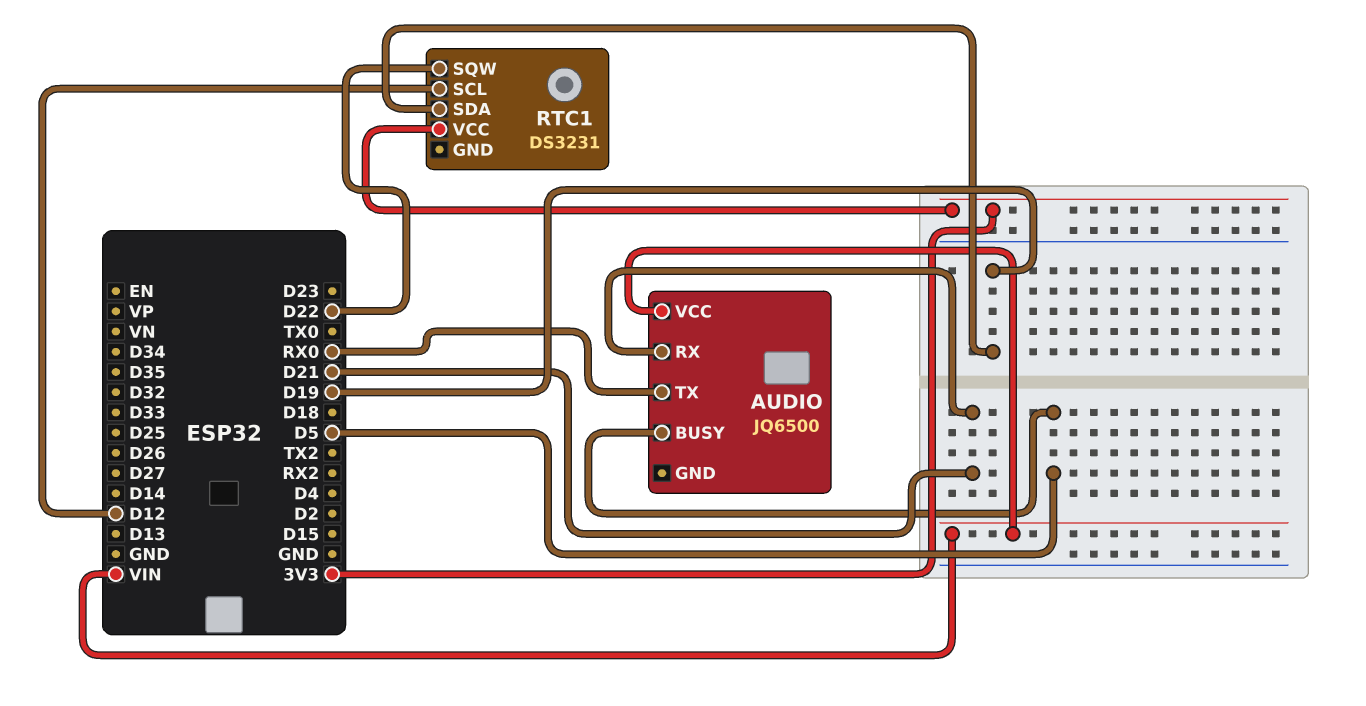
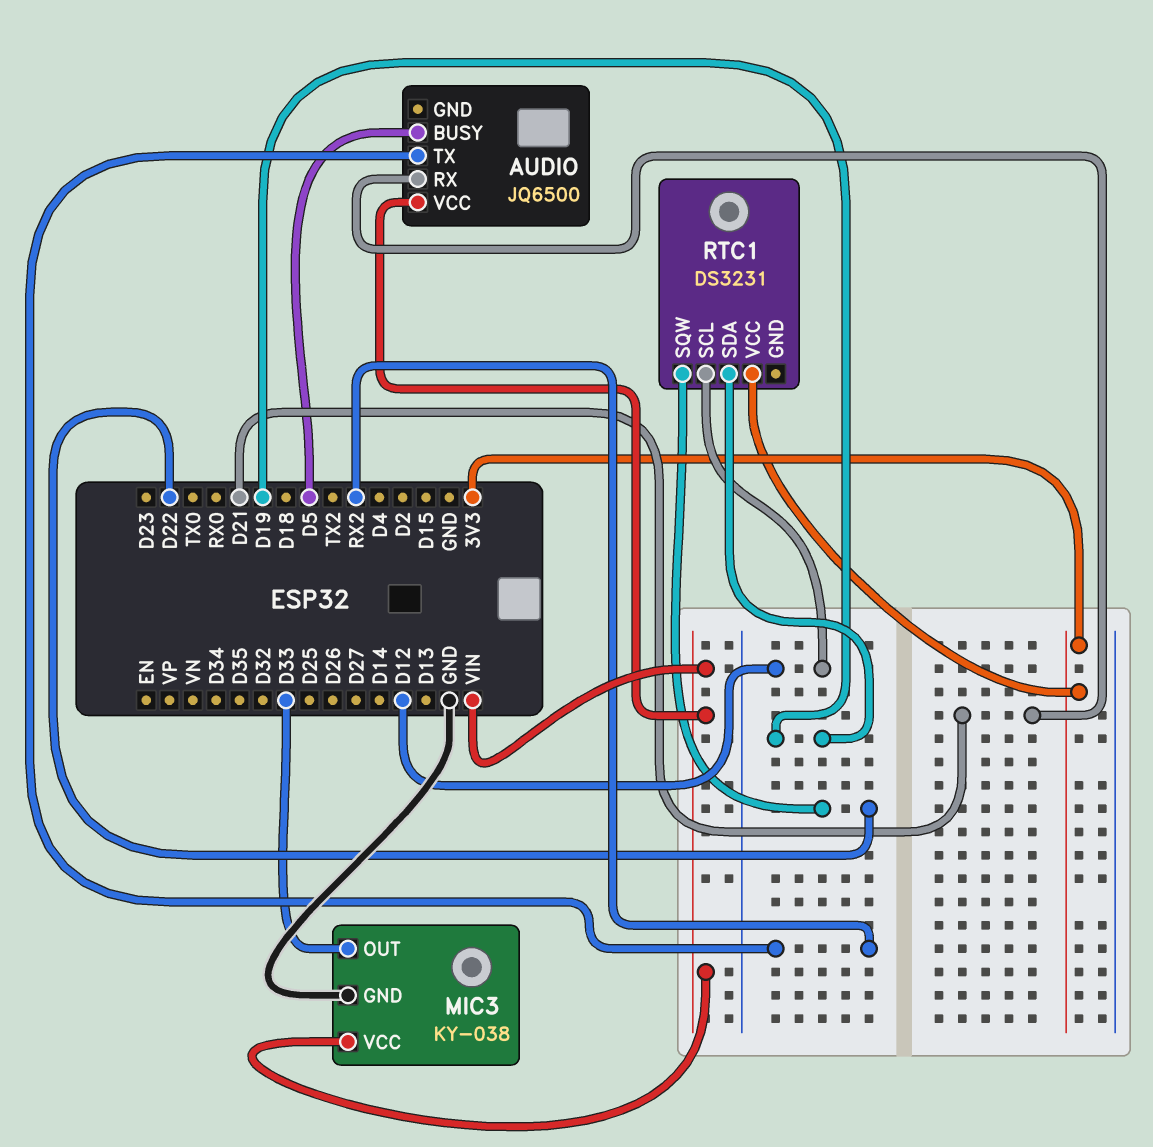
AUDIO pin TX: RX0 -> RX2
MIC3: none -> KY-038
MIC3 pin GND: none -> GND
MIC3 pin OUT: none -> D33
MIC3 pin VCC: none -> VIN

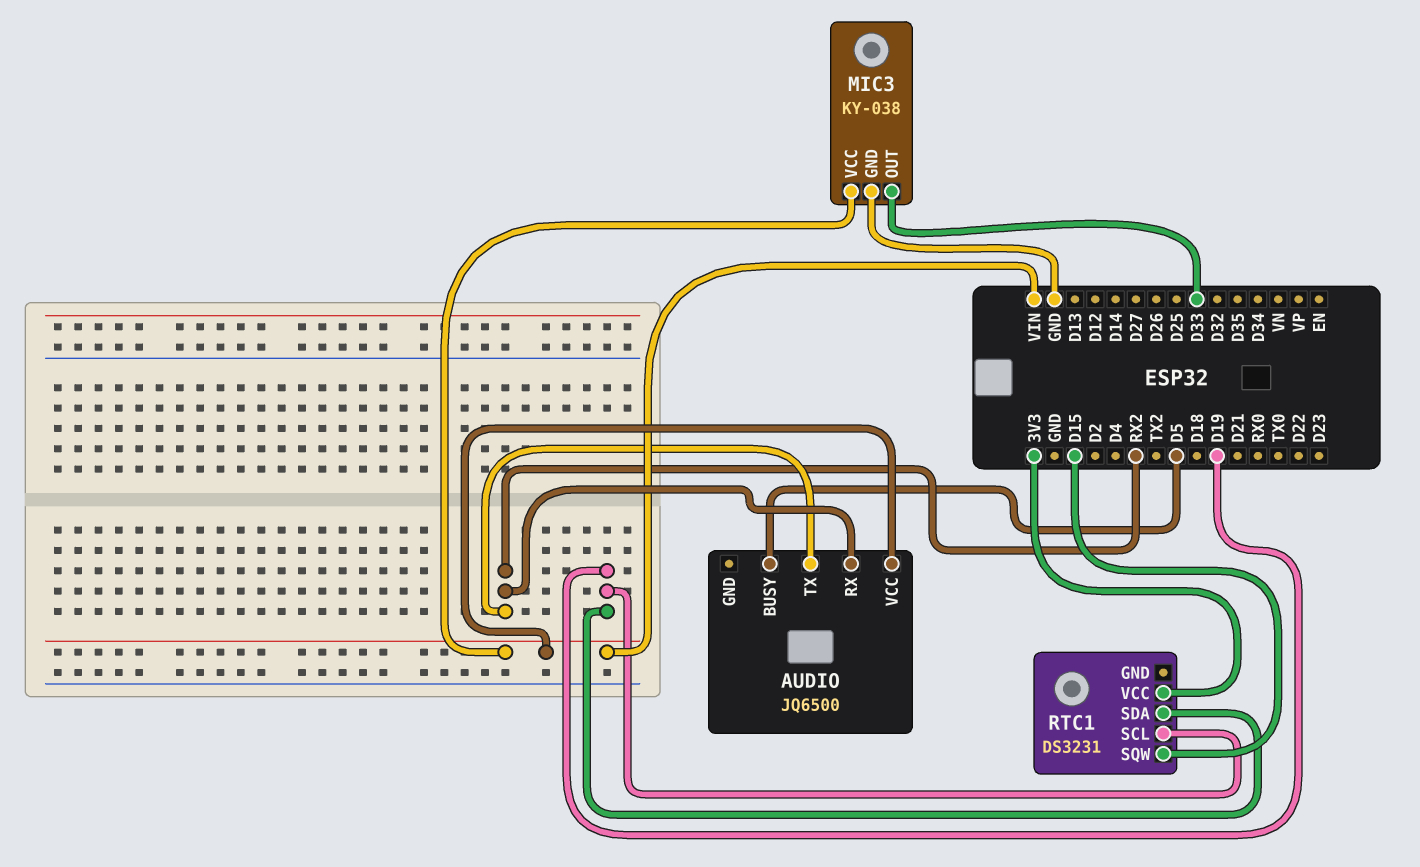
AUDIO pin RX: D21 -> RX2
RTC1 pin SCL: D12 -> D19
RTC1 pin SQW: D22 -> D15

